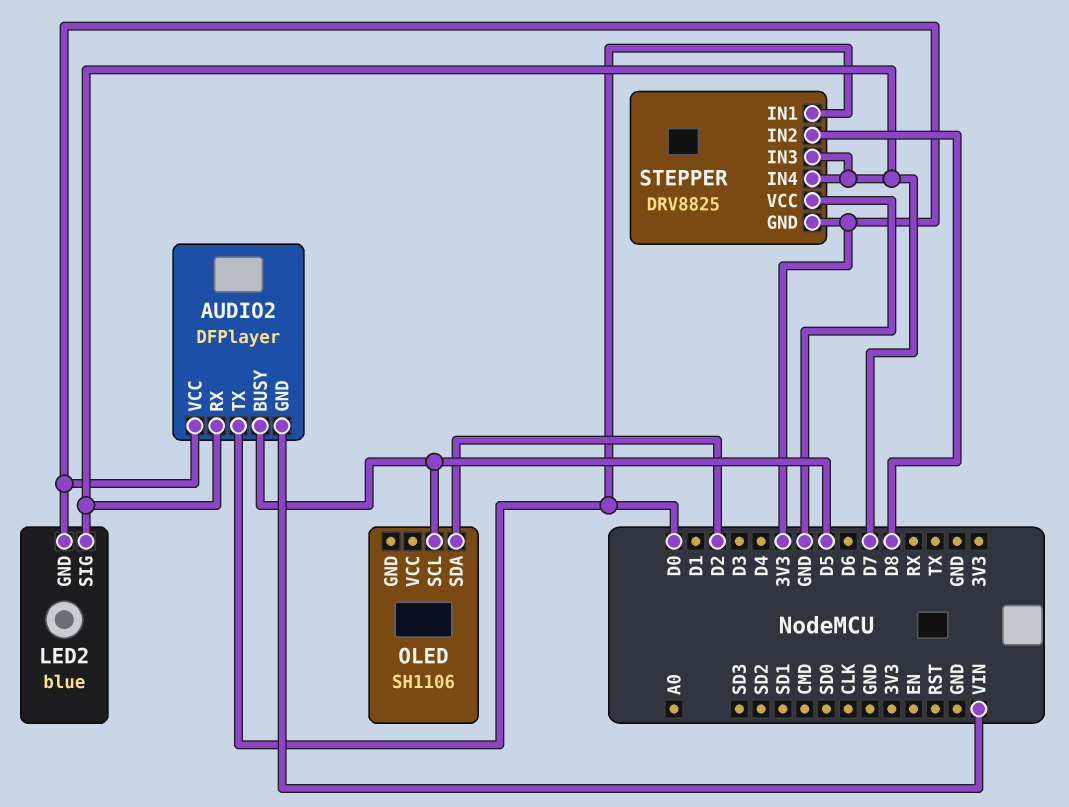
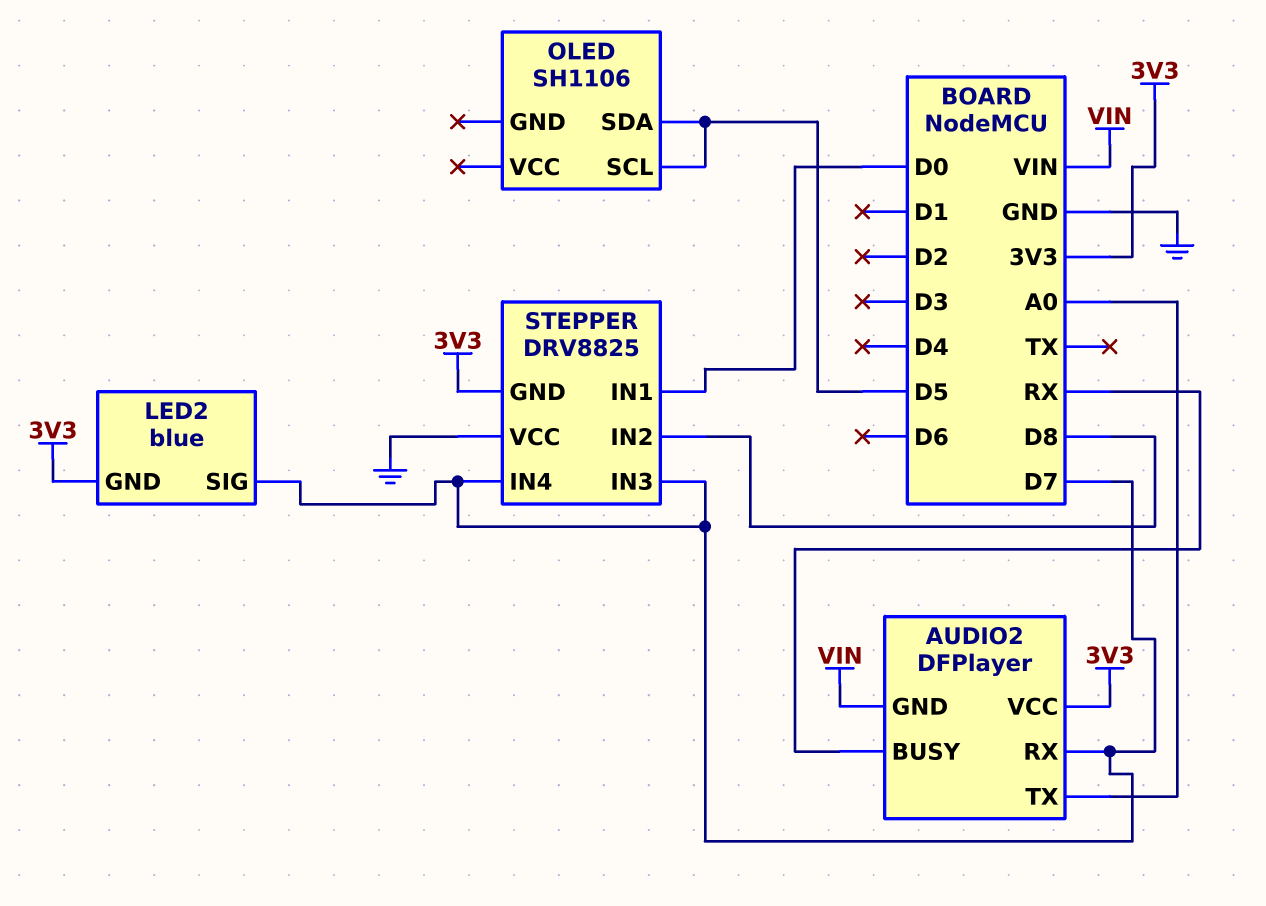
AUDIO2 pin BUSY: D5 -> RX
AUDIO2 pin TX: D0 -> A0
OLED pin SDA: D2 -> D5

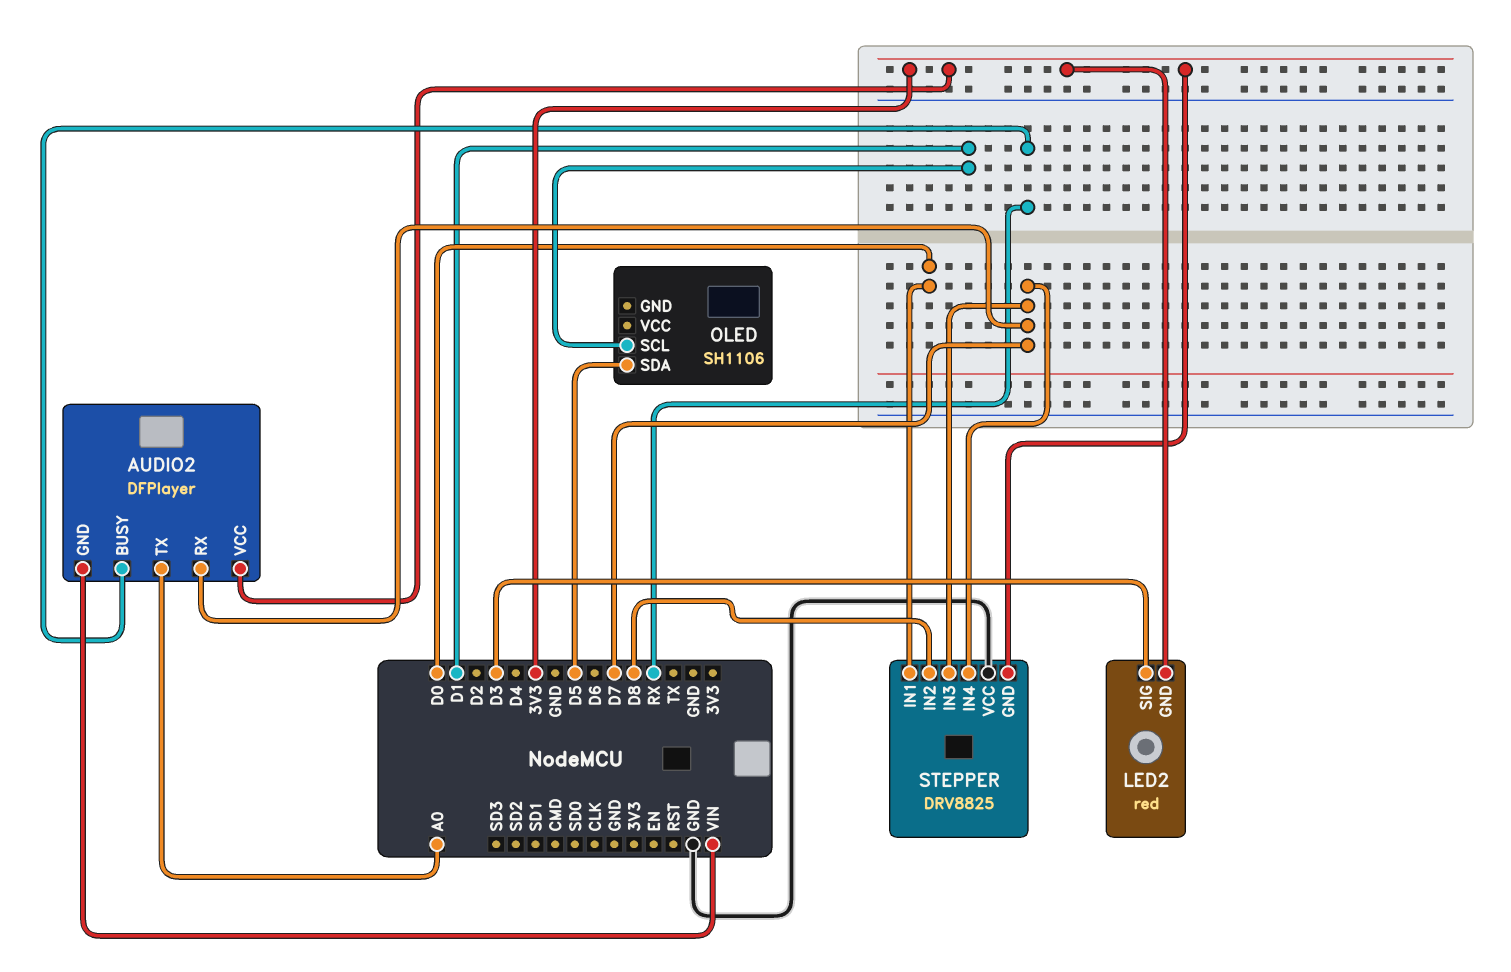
LED2: blue -> red
LED2 pin SIG: D7 -> D3
OLED pin SCL: D5 -> D1

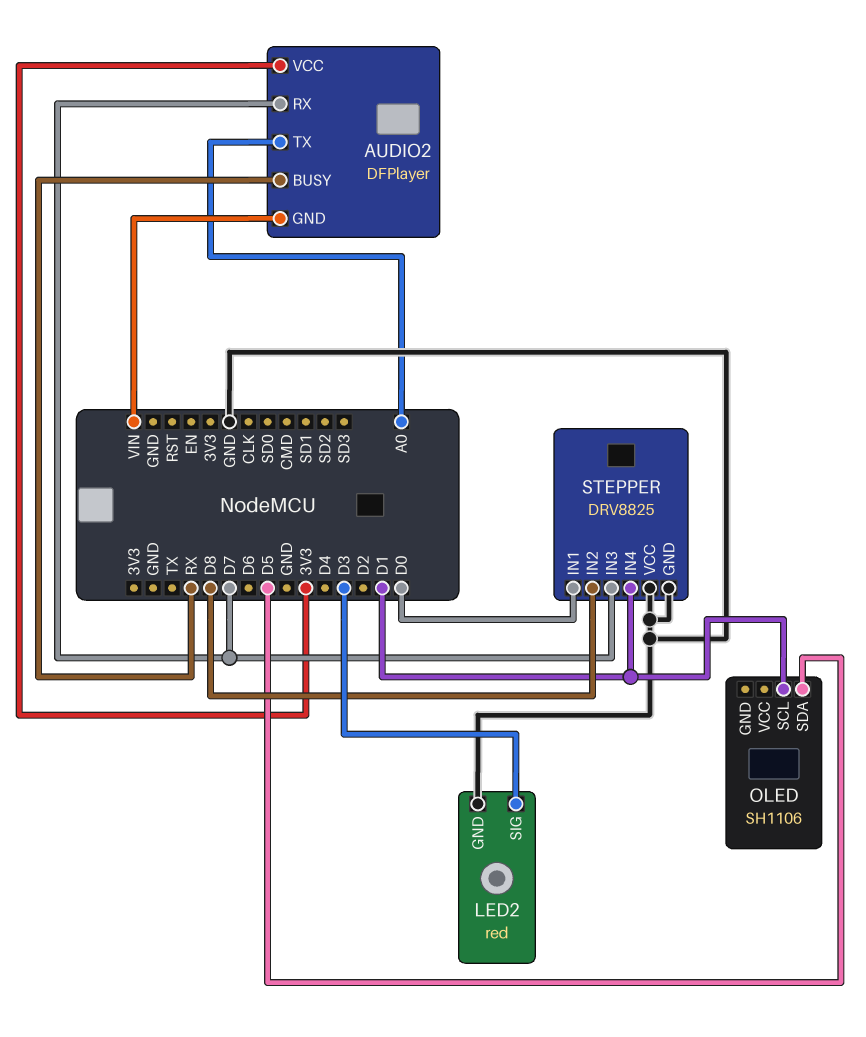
LED2 pin GND: 3V3 -> GND
STEPPER pin GND: 3V3 -> GND
STEPPER pin IN4: D7 -> D1

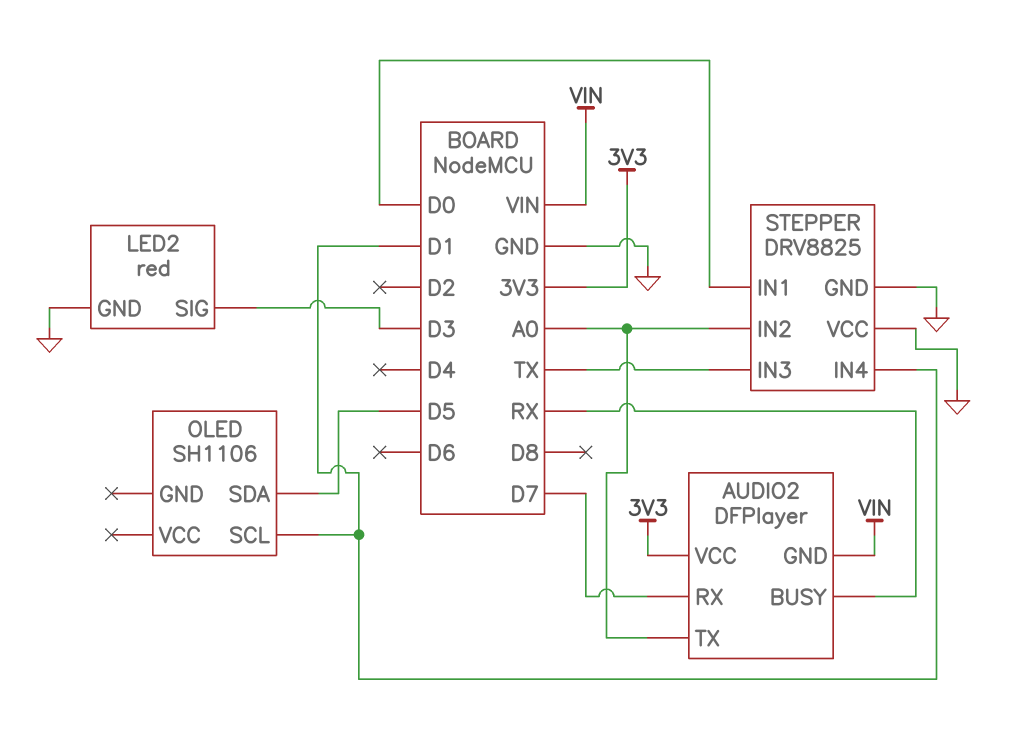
STEPPER pin IN2: D8 -> A0
STEPPER pin IN3: D7 -> TX

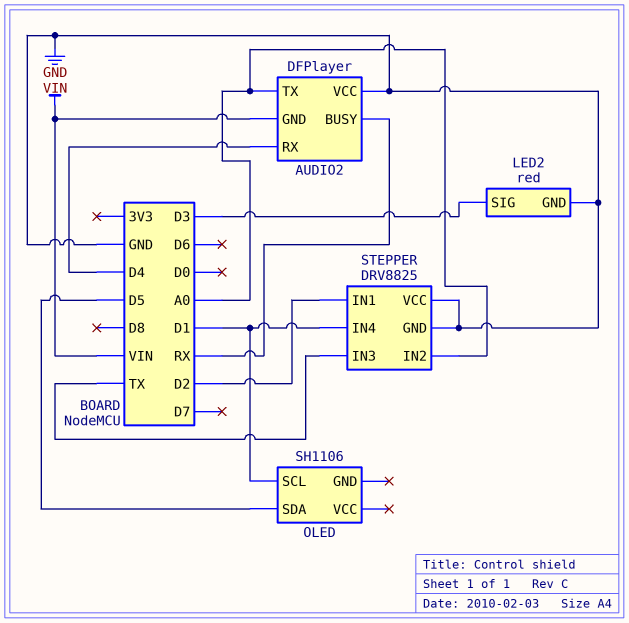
AUDIO2 pin RX: D7 -> D4
AUDIO2 pin VCC: 3V3 -> GND
STEPPER pin IN1: D0 -> D2

